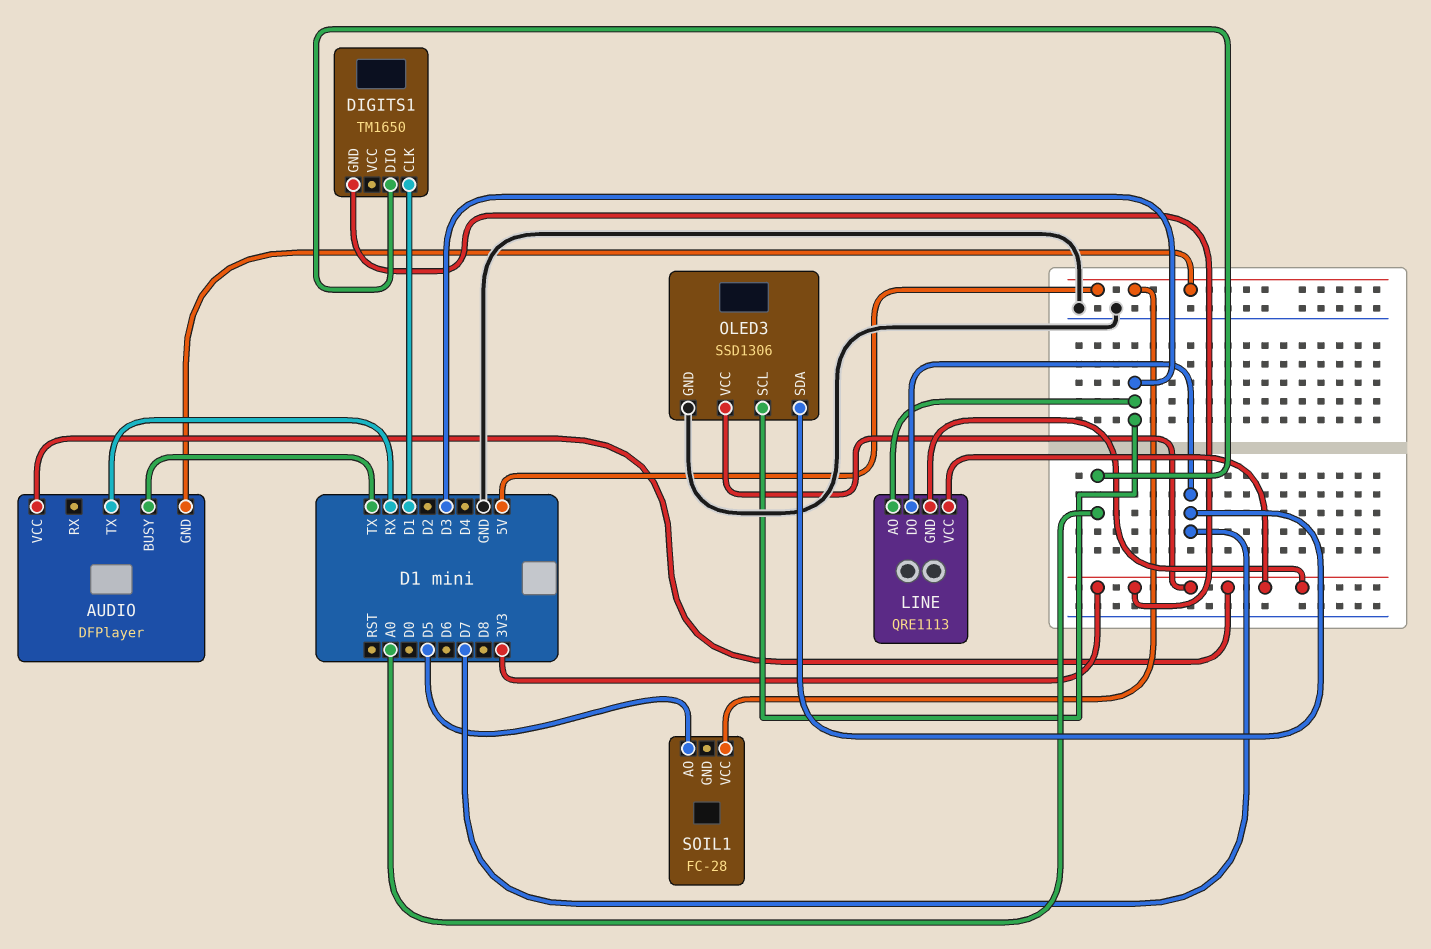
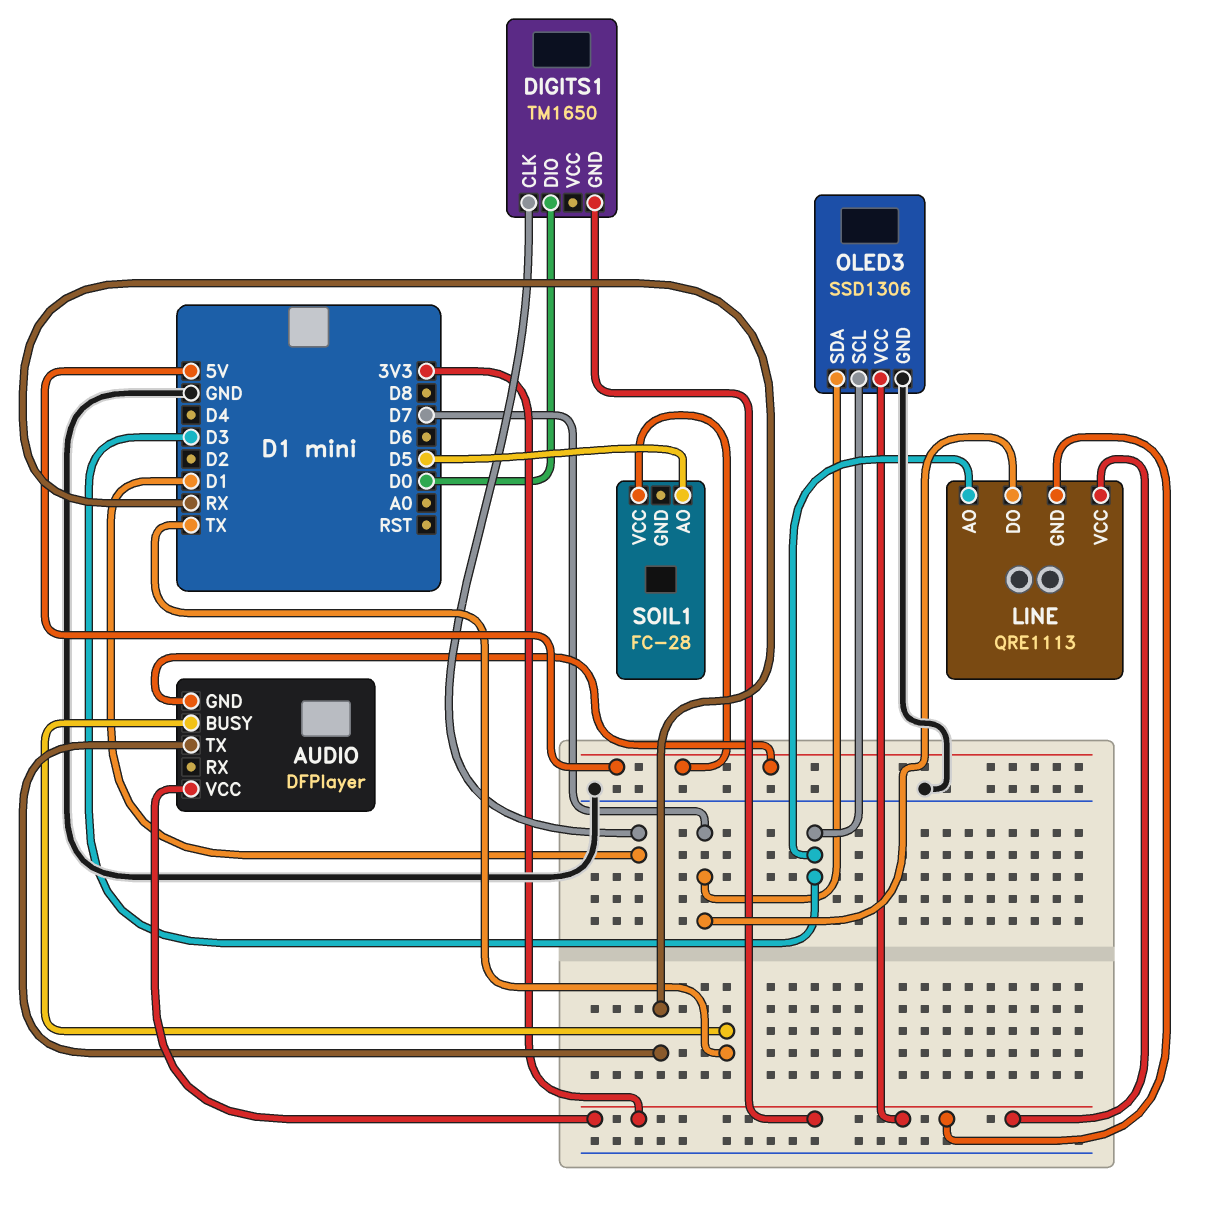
DIGITS1 pin DIO: A0 -> D0

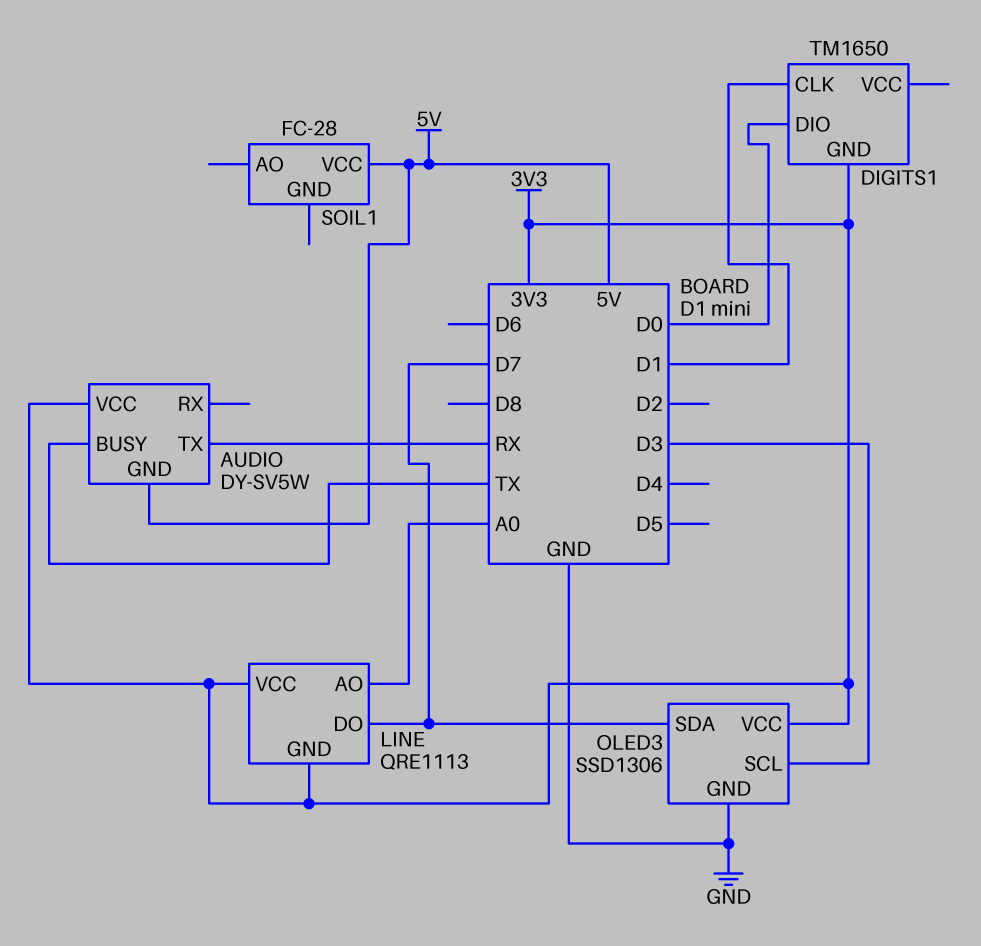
AUDIO: DFPlayer -> DY-SV5W
LINE pin AO: D3 -> A0
SOIL1 pin AO: D5 -> none

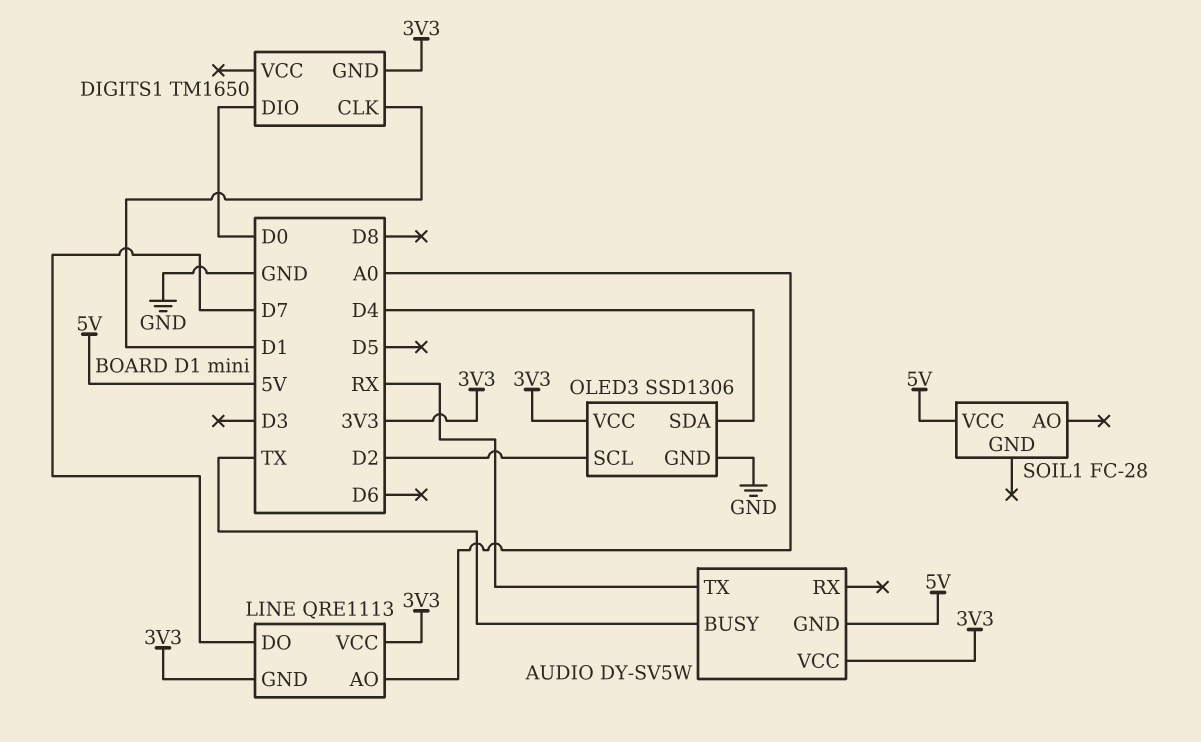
OLED3 pin SCL: D3 -> D2
OLED3 pin SDA: D7 -> D4

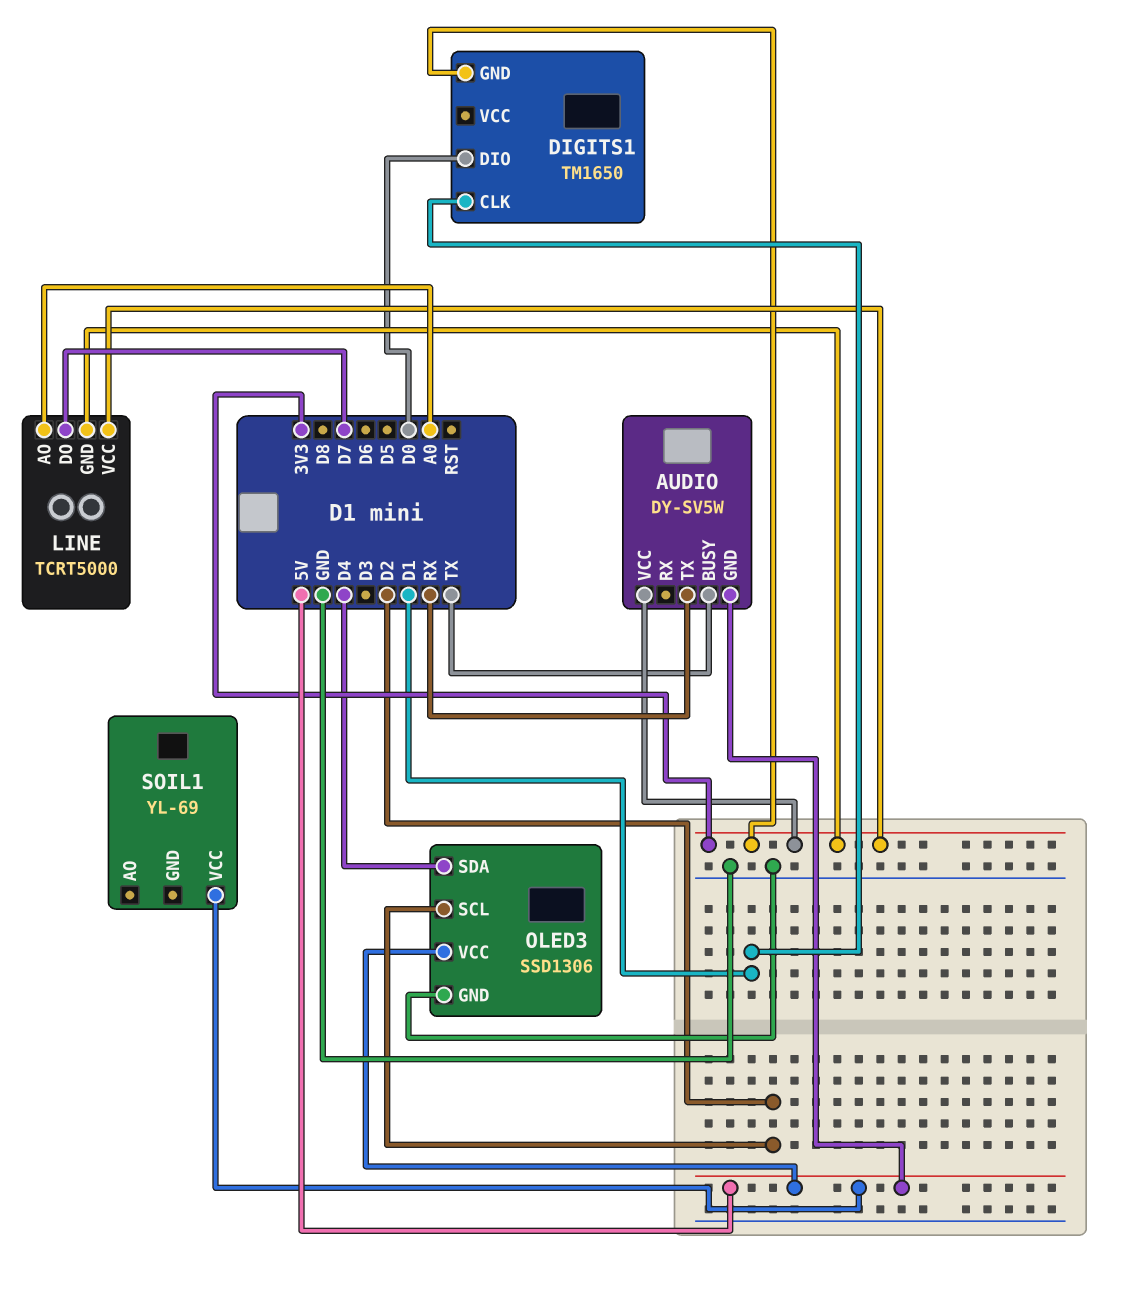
LINE: QRE1113 -> TCRT5000
OLED3 pin VCC: 3V3 -> 5V
SOIL1: FC-28 -> YL-69

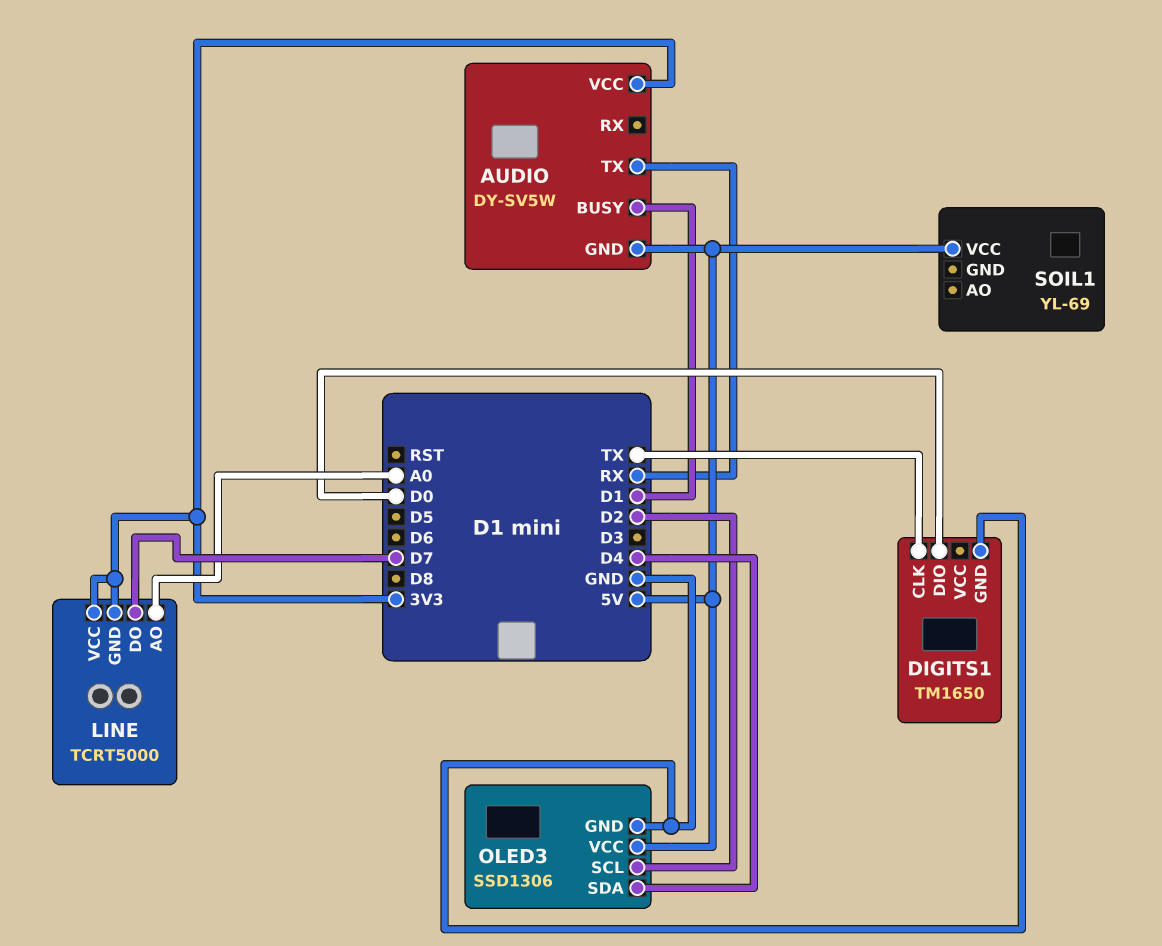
AUDIO pin BUSY: TX -> D1
DIGITS1 pin CLK: D1 -> TX
DIGITS1 pin GND: 3V3 -> GND

